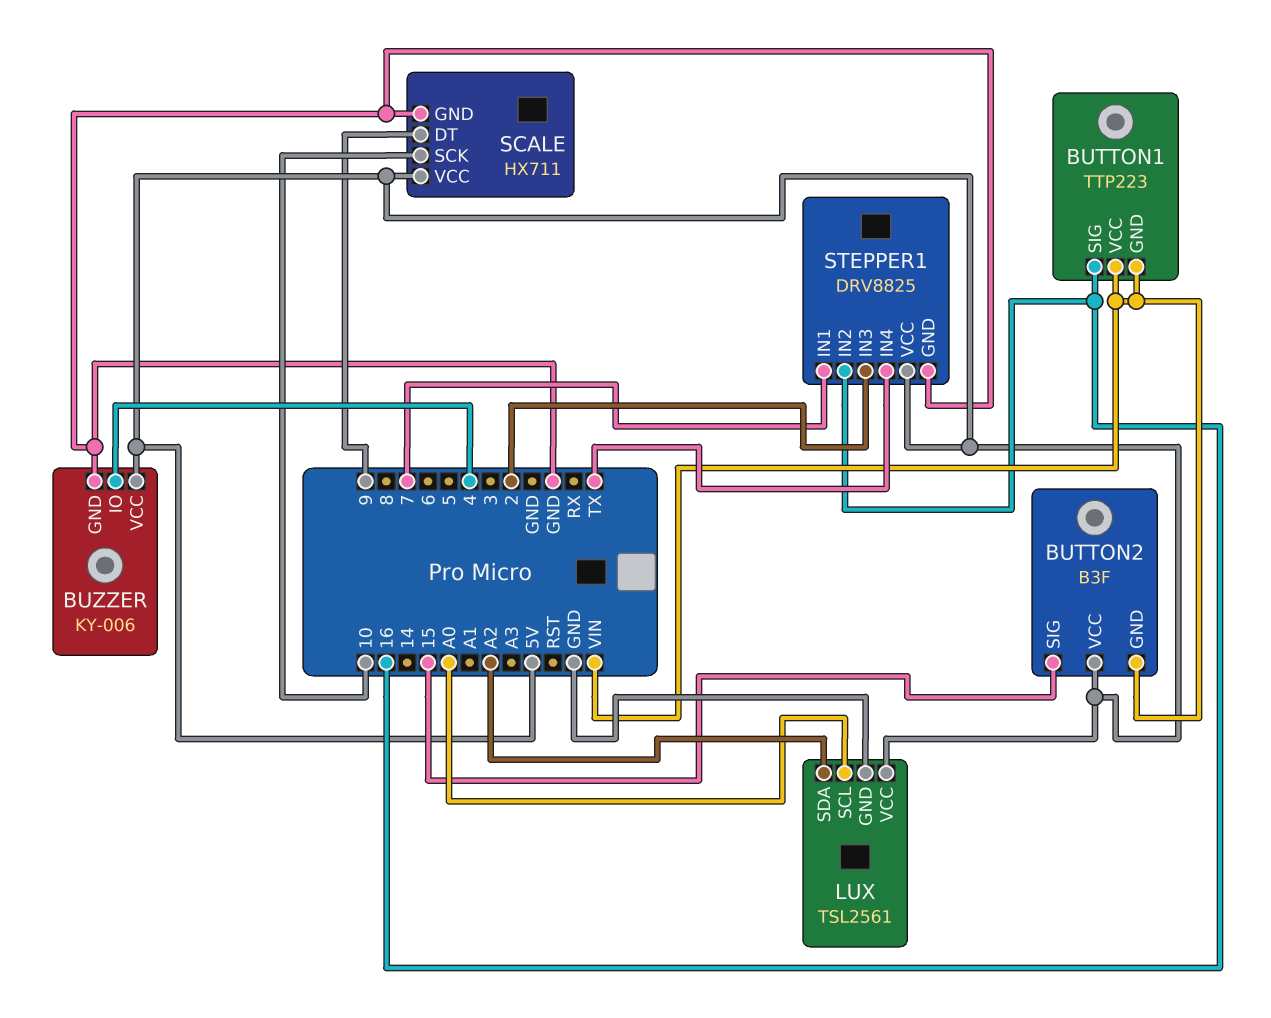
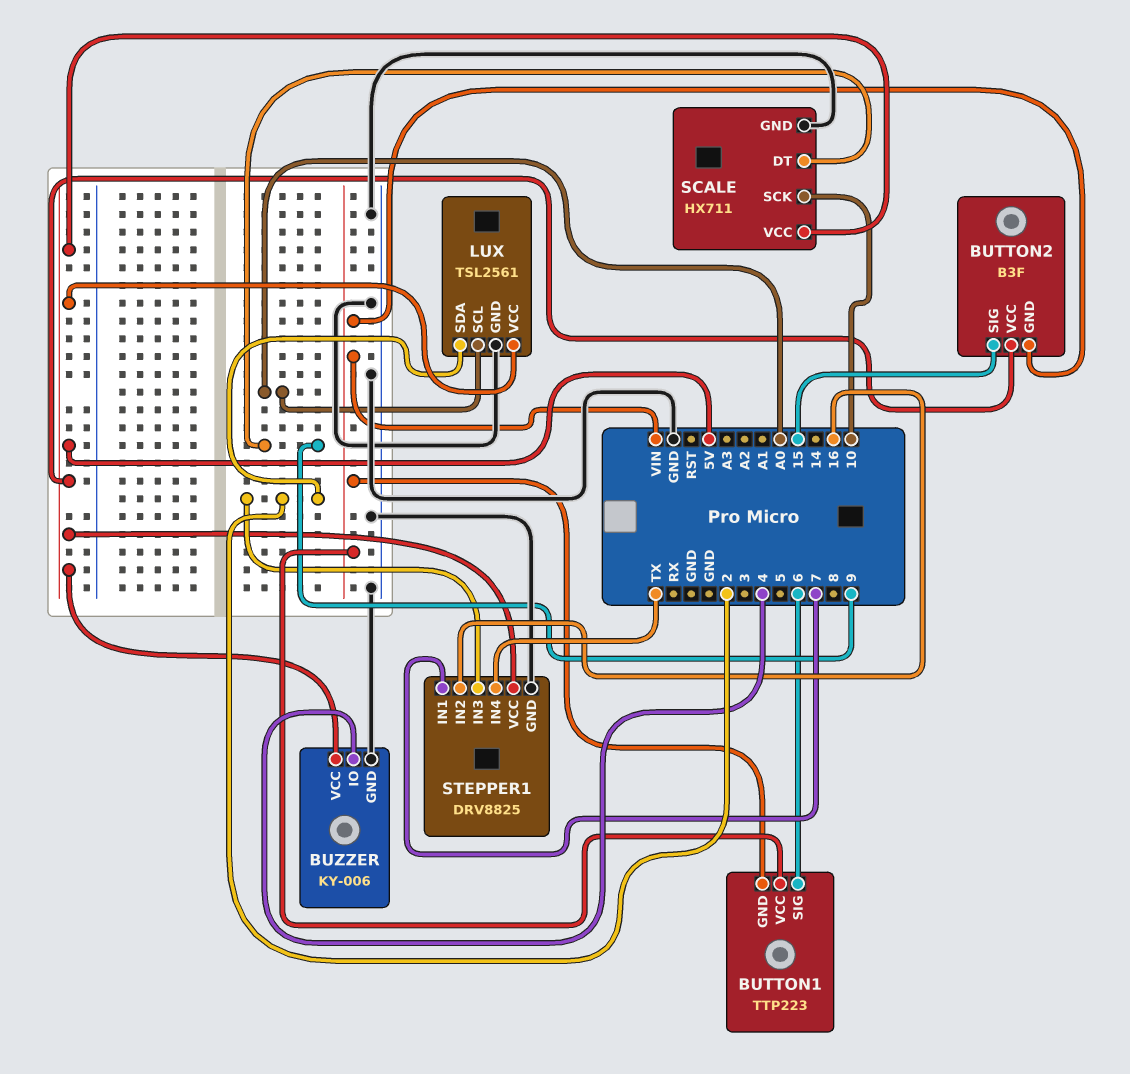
BUTTON1 pin SIG: 16 -> 6
LUX pin SDA: A2 -> 2

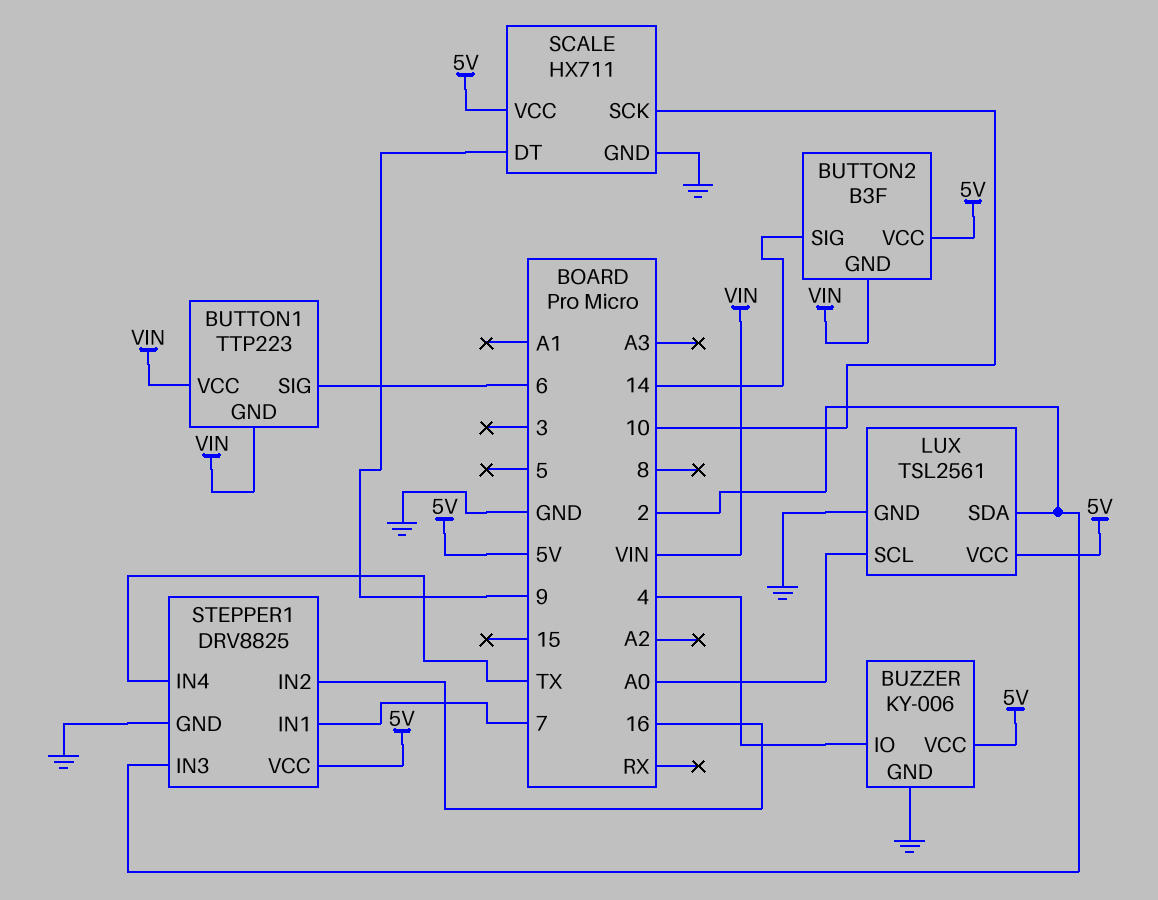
BUTTON2 pin SIG: 15 -> 14

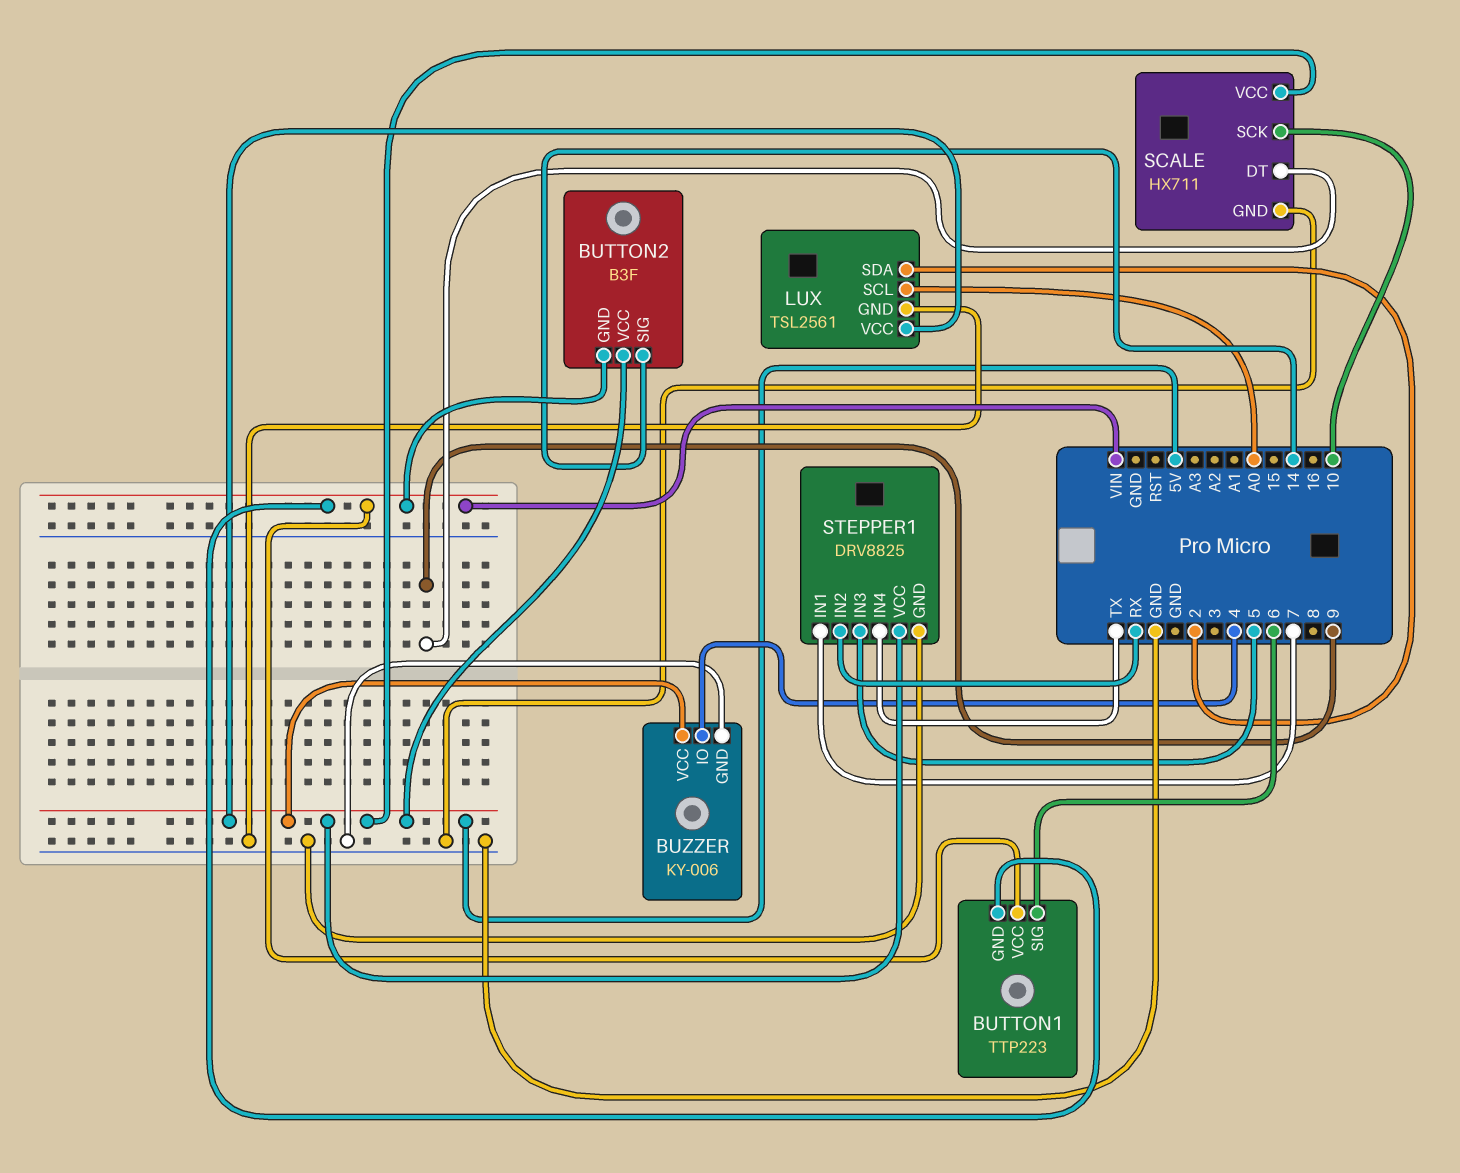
STEPPER1 pin IN2: 16 -> RX
STEPPER1 pin IN3: 2 -> 5

